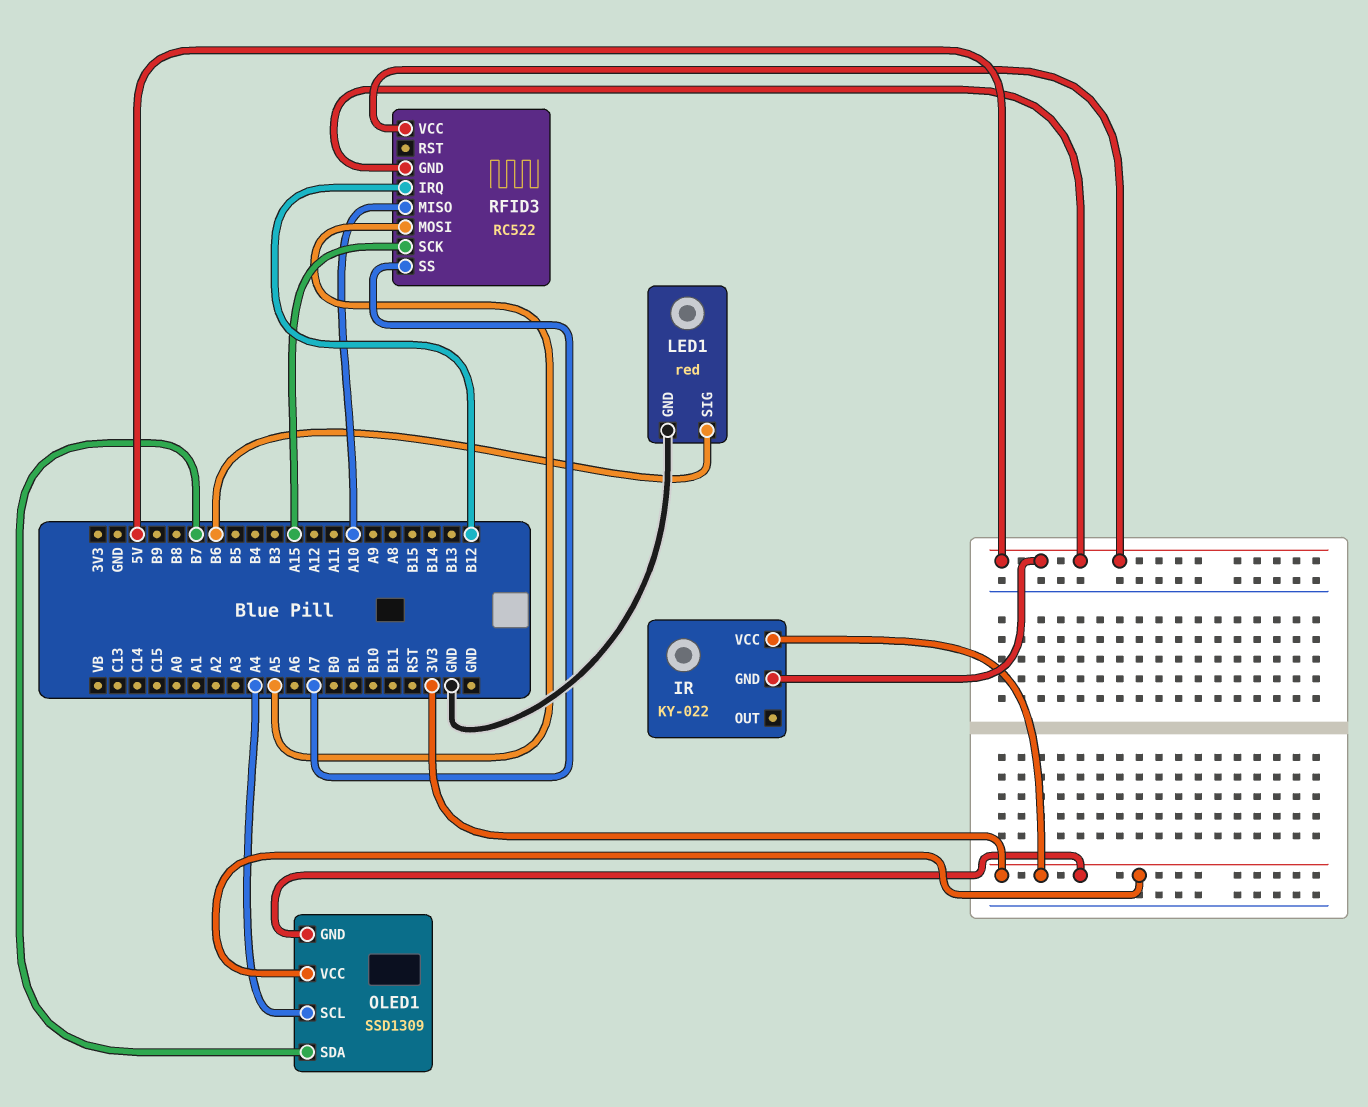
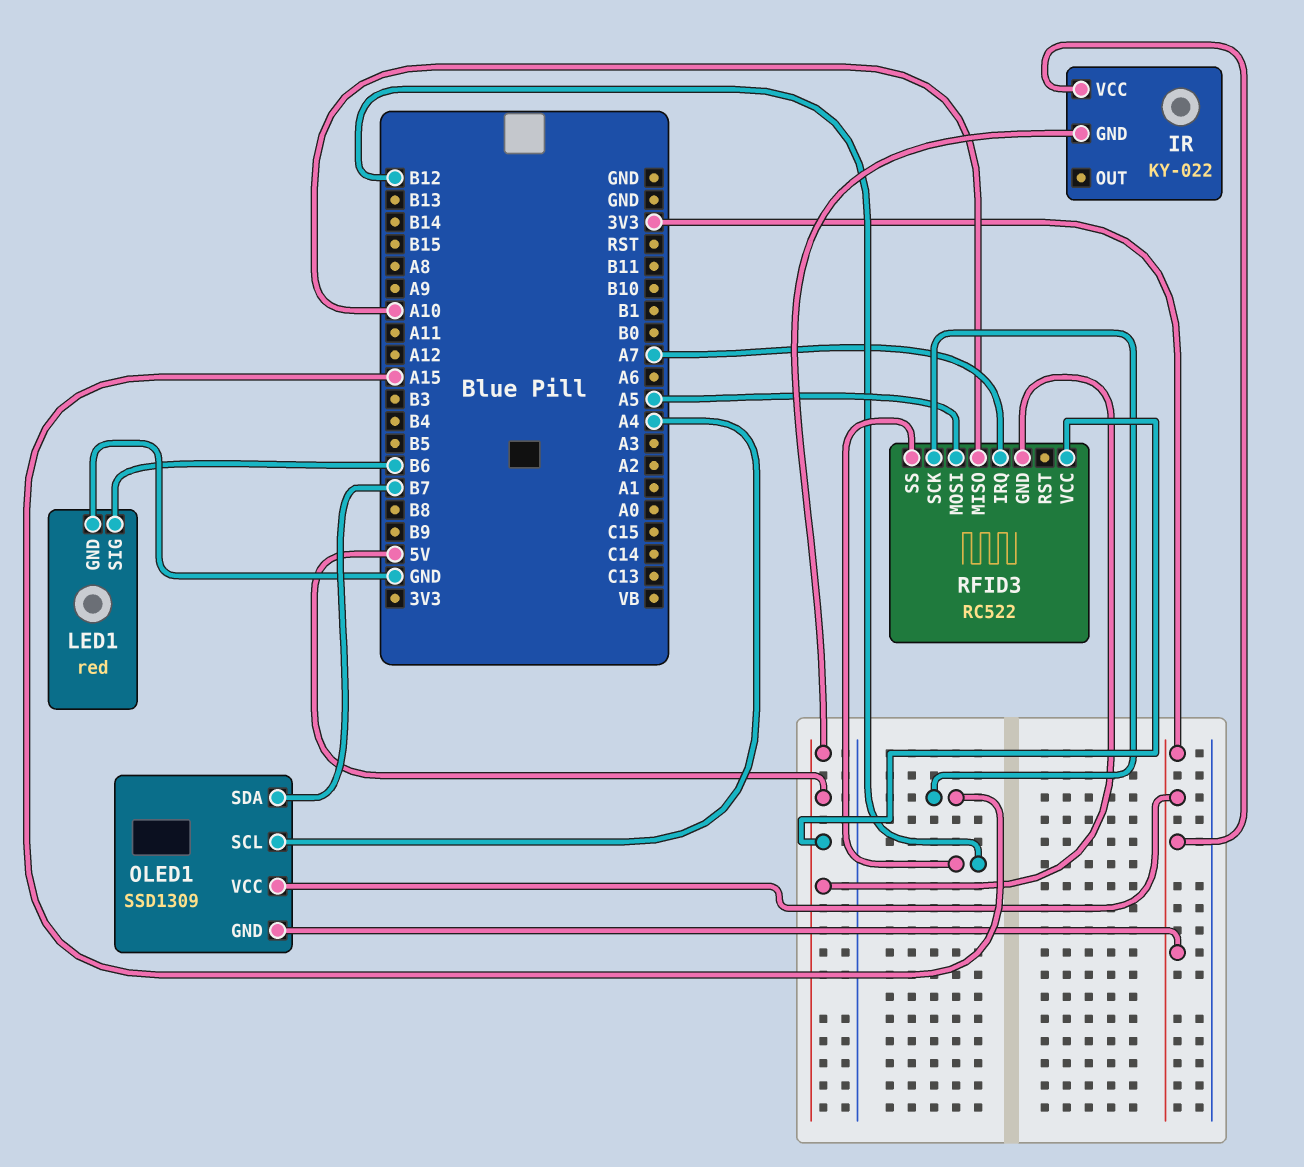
RFID3 pin IRQ: B12 -> A7
RFID3 pin SS: A7 -> B12

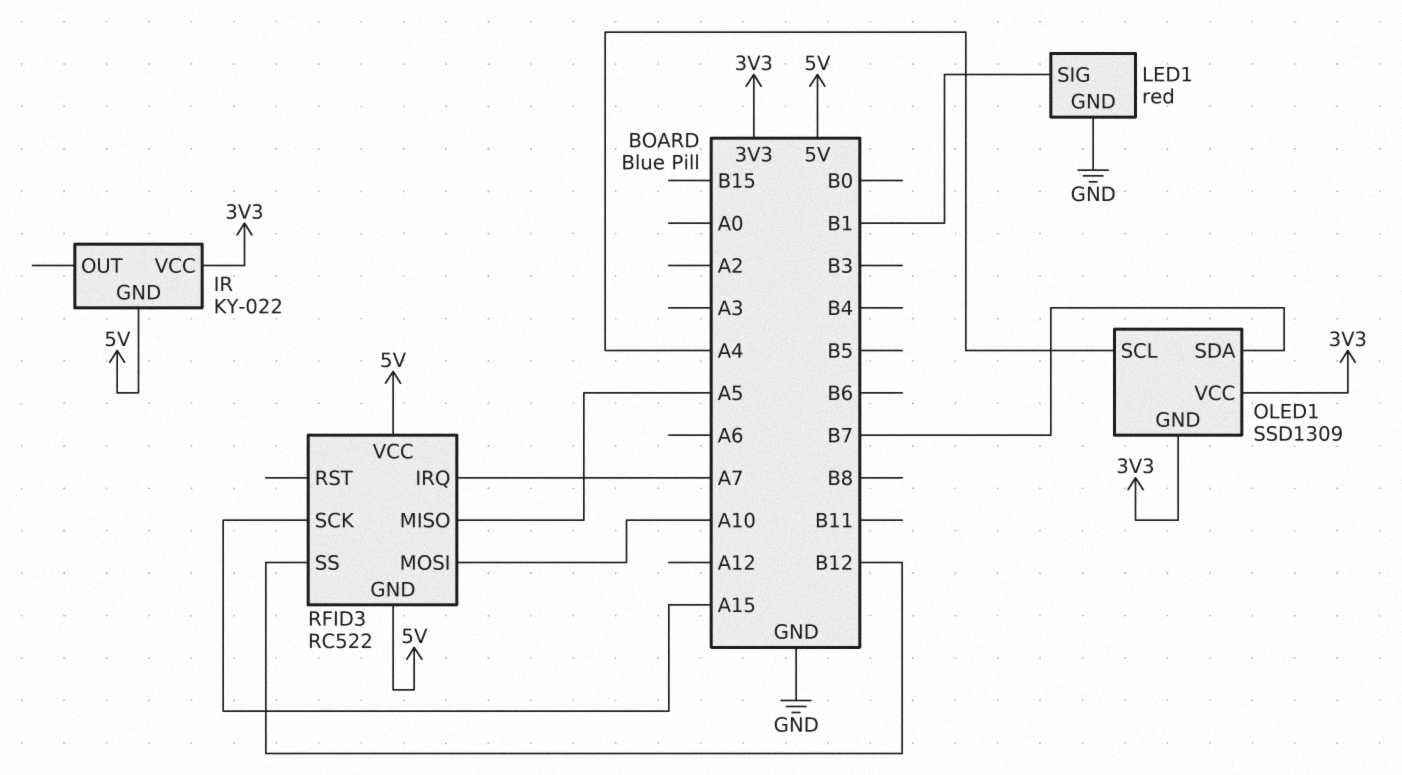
LED1 pin SIG: B6 -> B1
RFID3 pin MISO: A10 -> A5
RFID3 pin MOSI: A5 -> A10

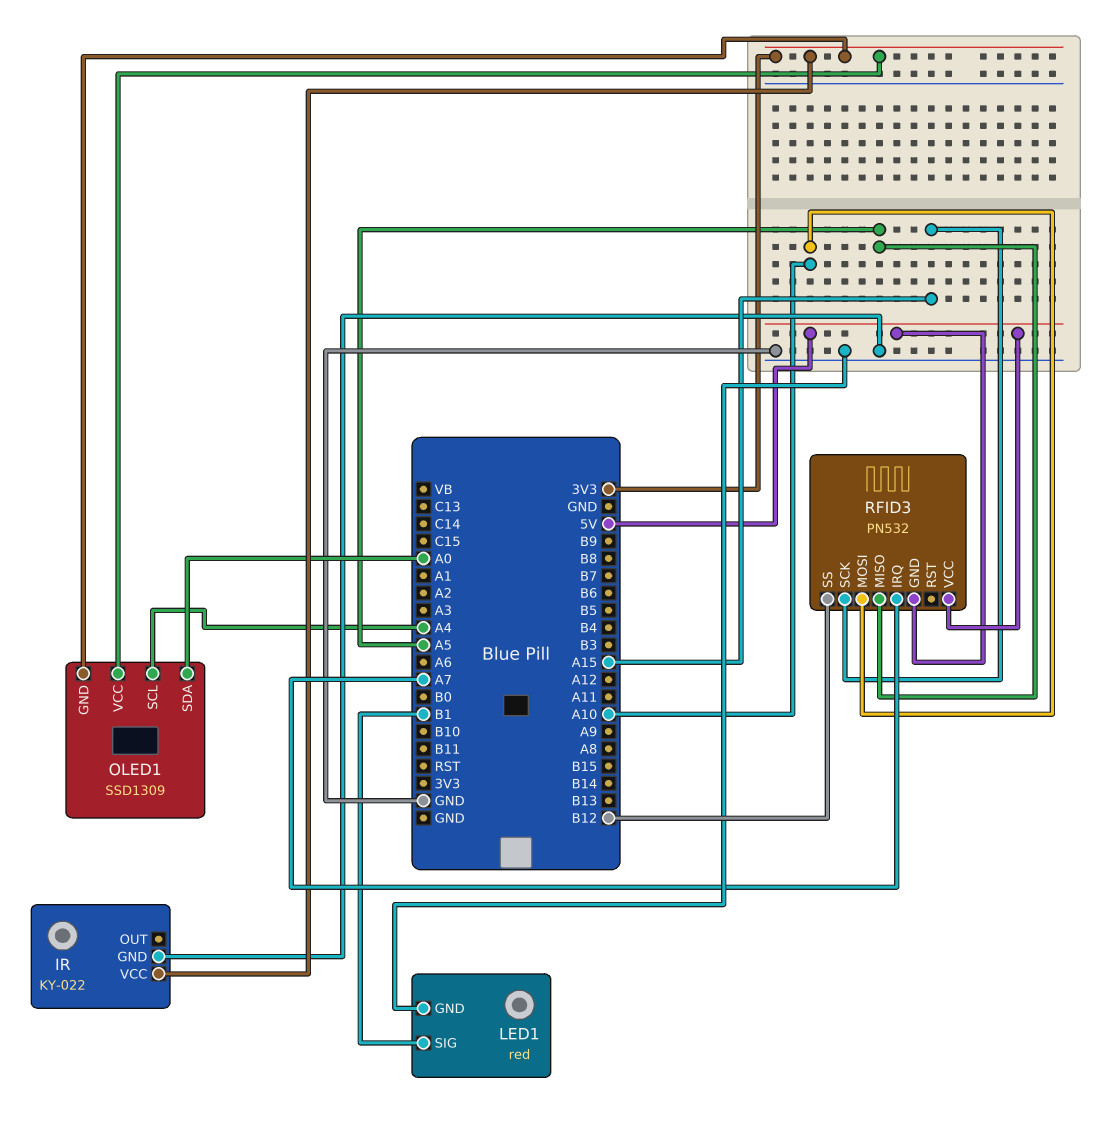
IR pin GND: 5V -> GND
OLED1 pin SDA: B7 -> A0
RFID3: RC522 -> PN532

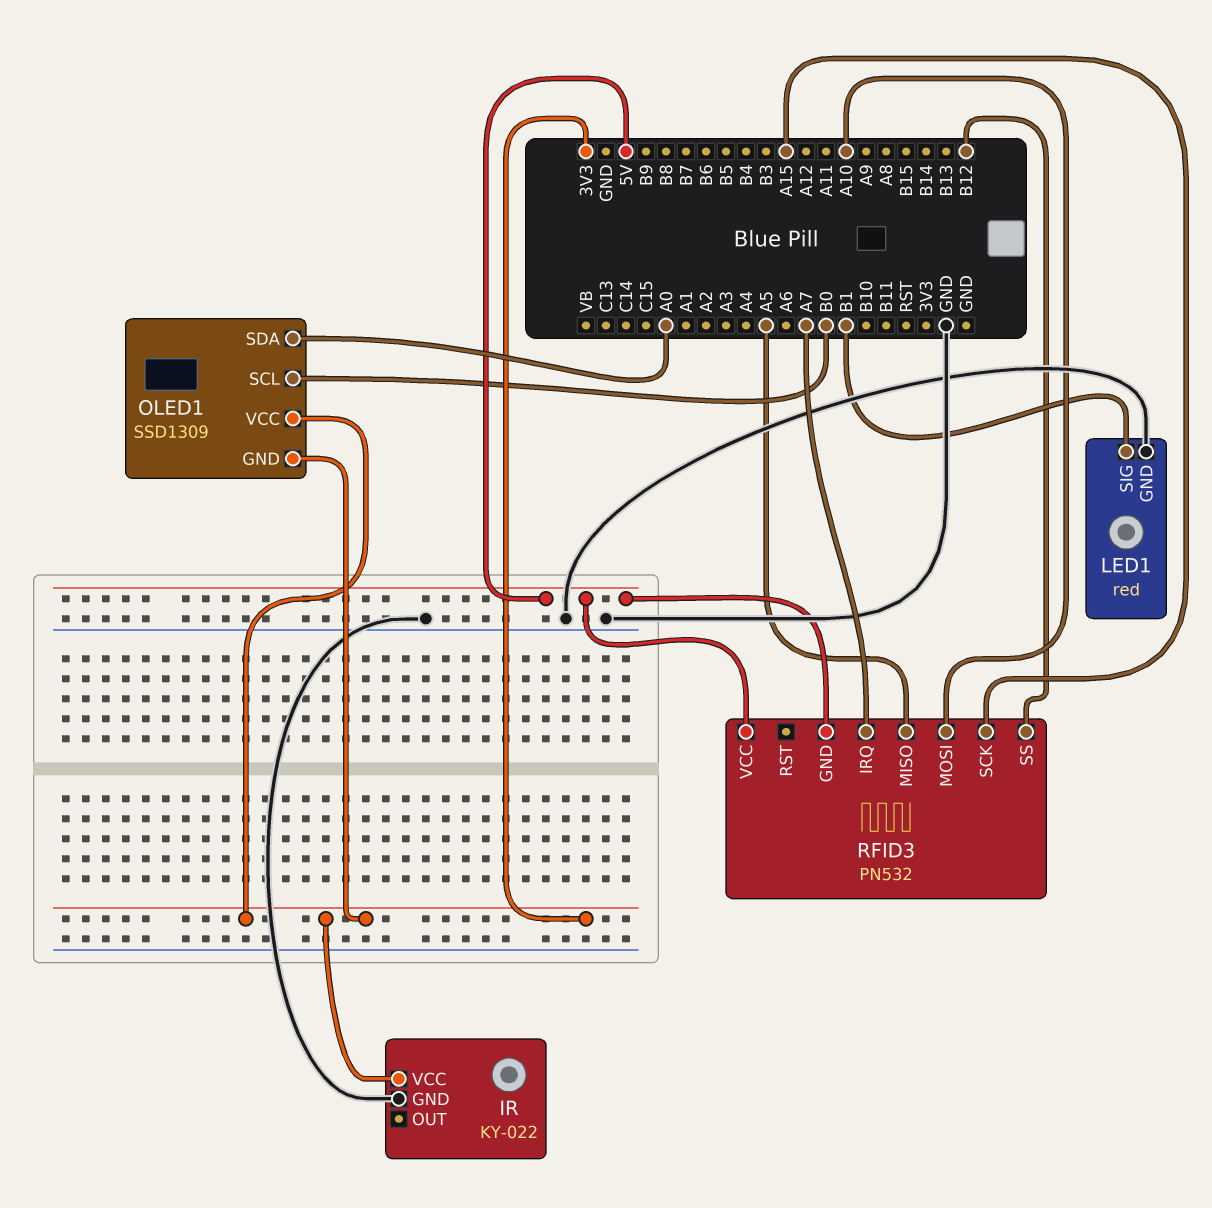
OLED1 pin SCL: A4 -> B0

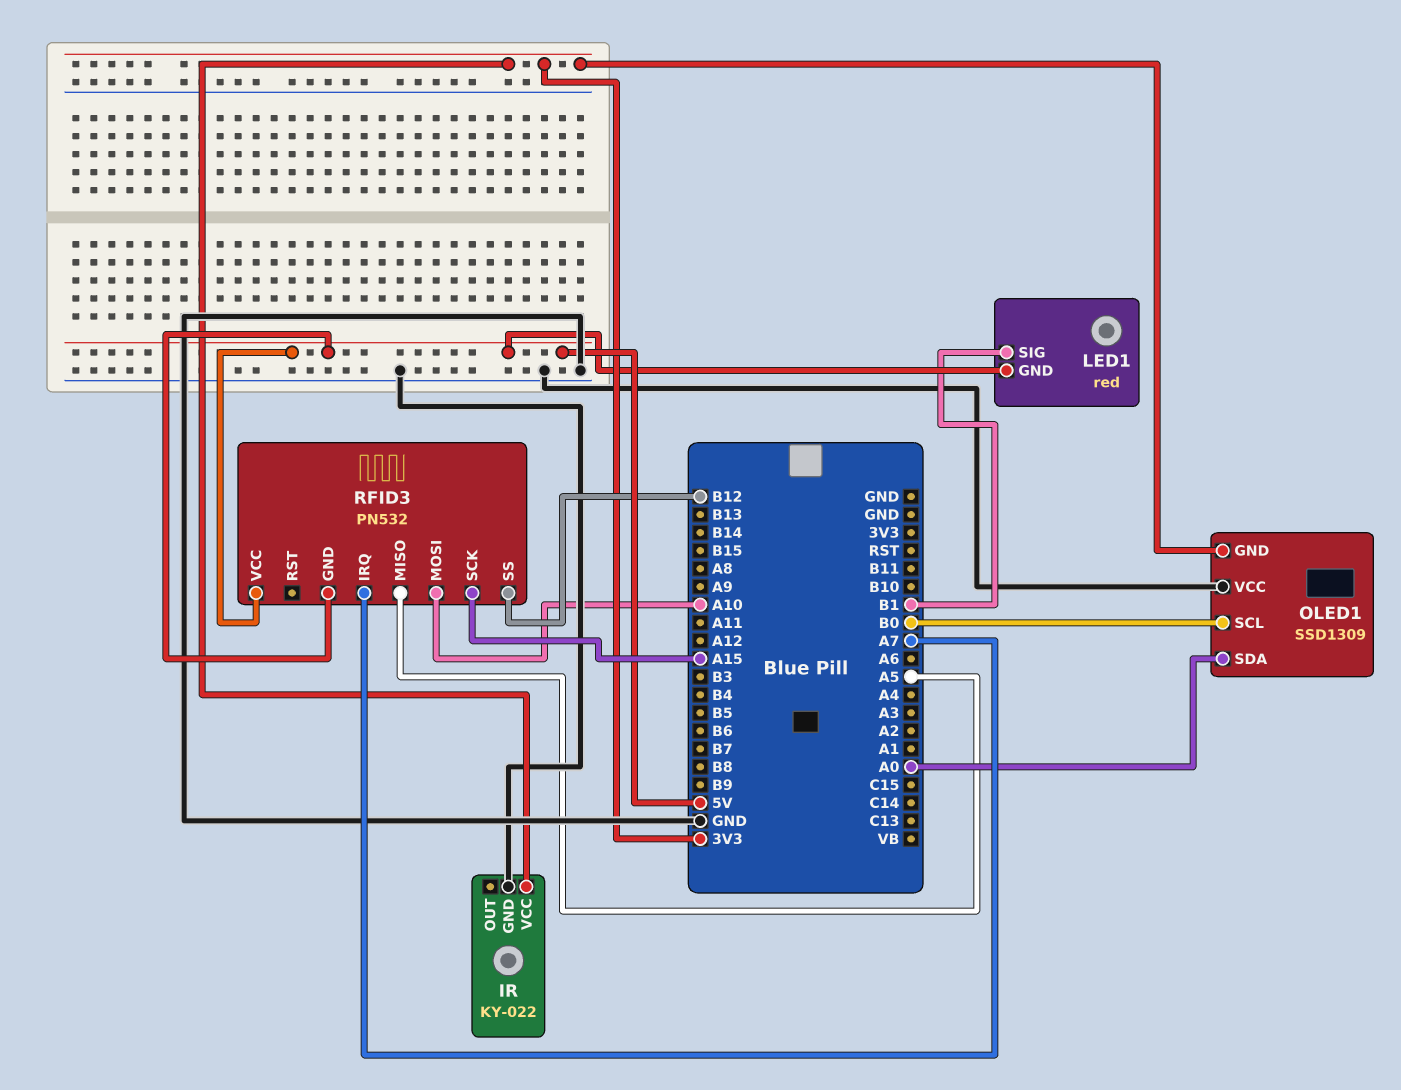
LED1 pin GND: GND -> 5V
OLED1 pin VCC: 3V3 -> GND

